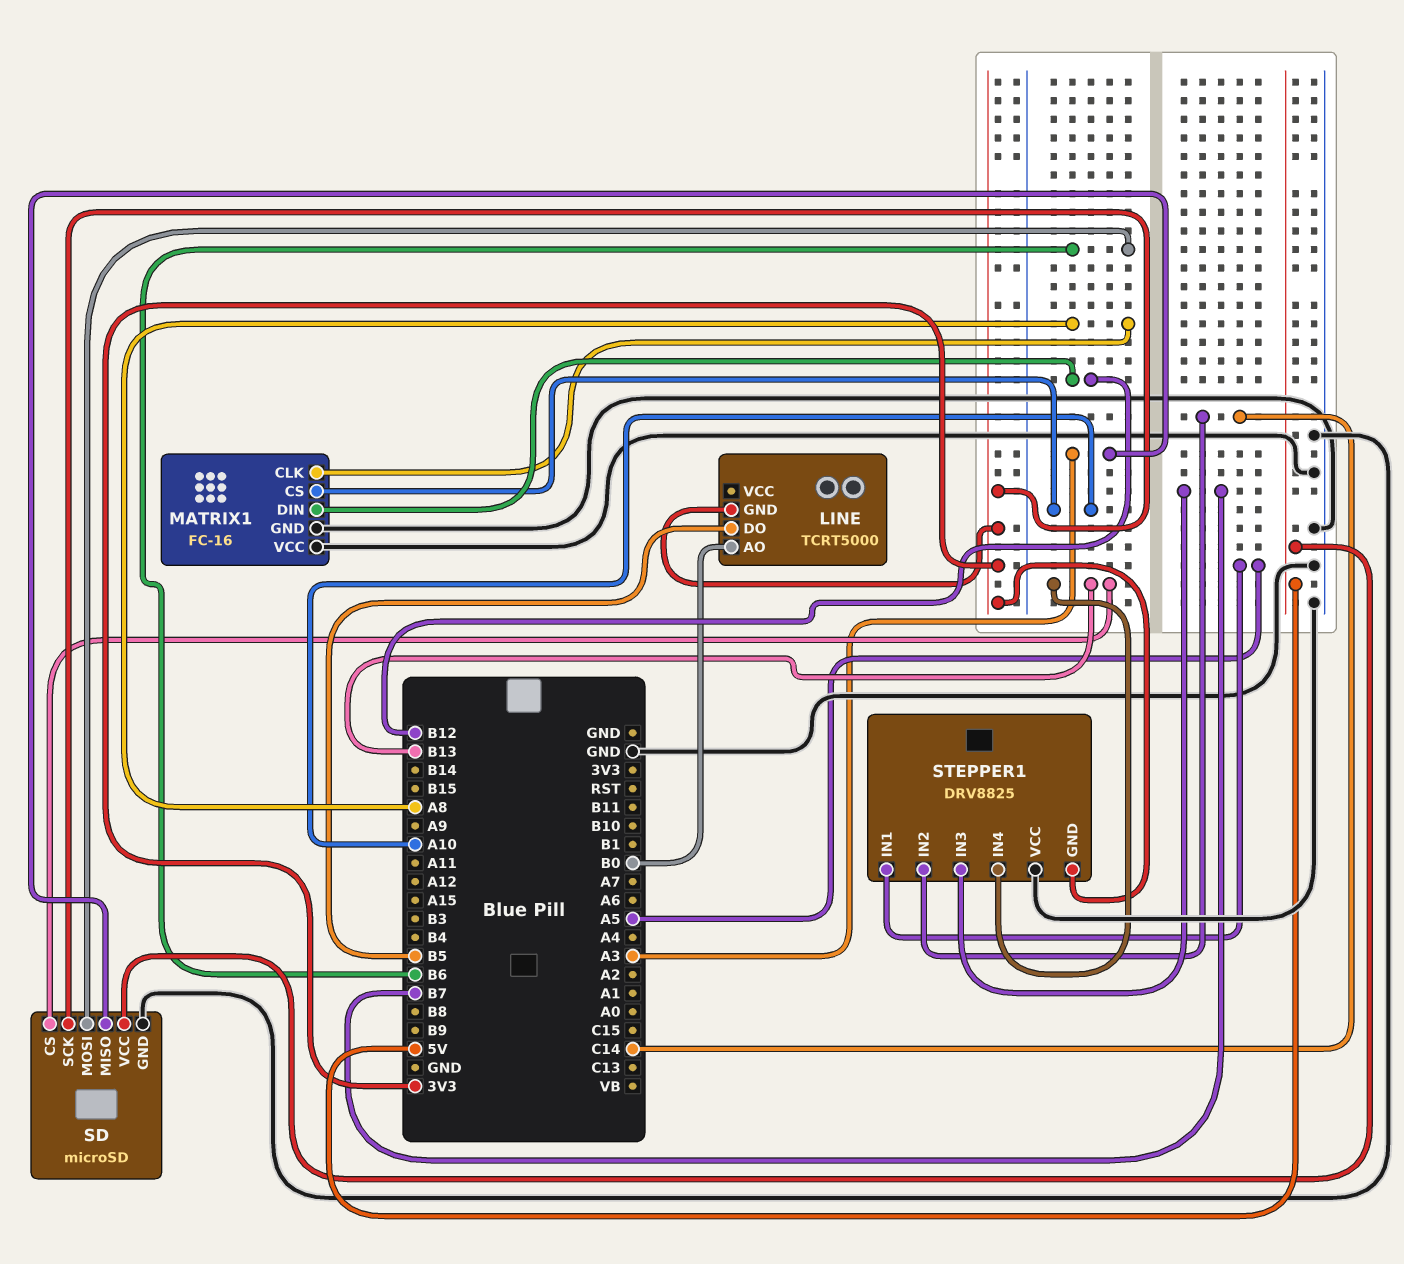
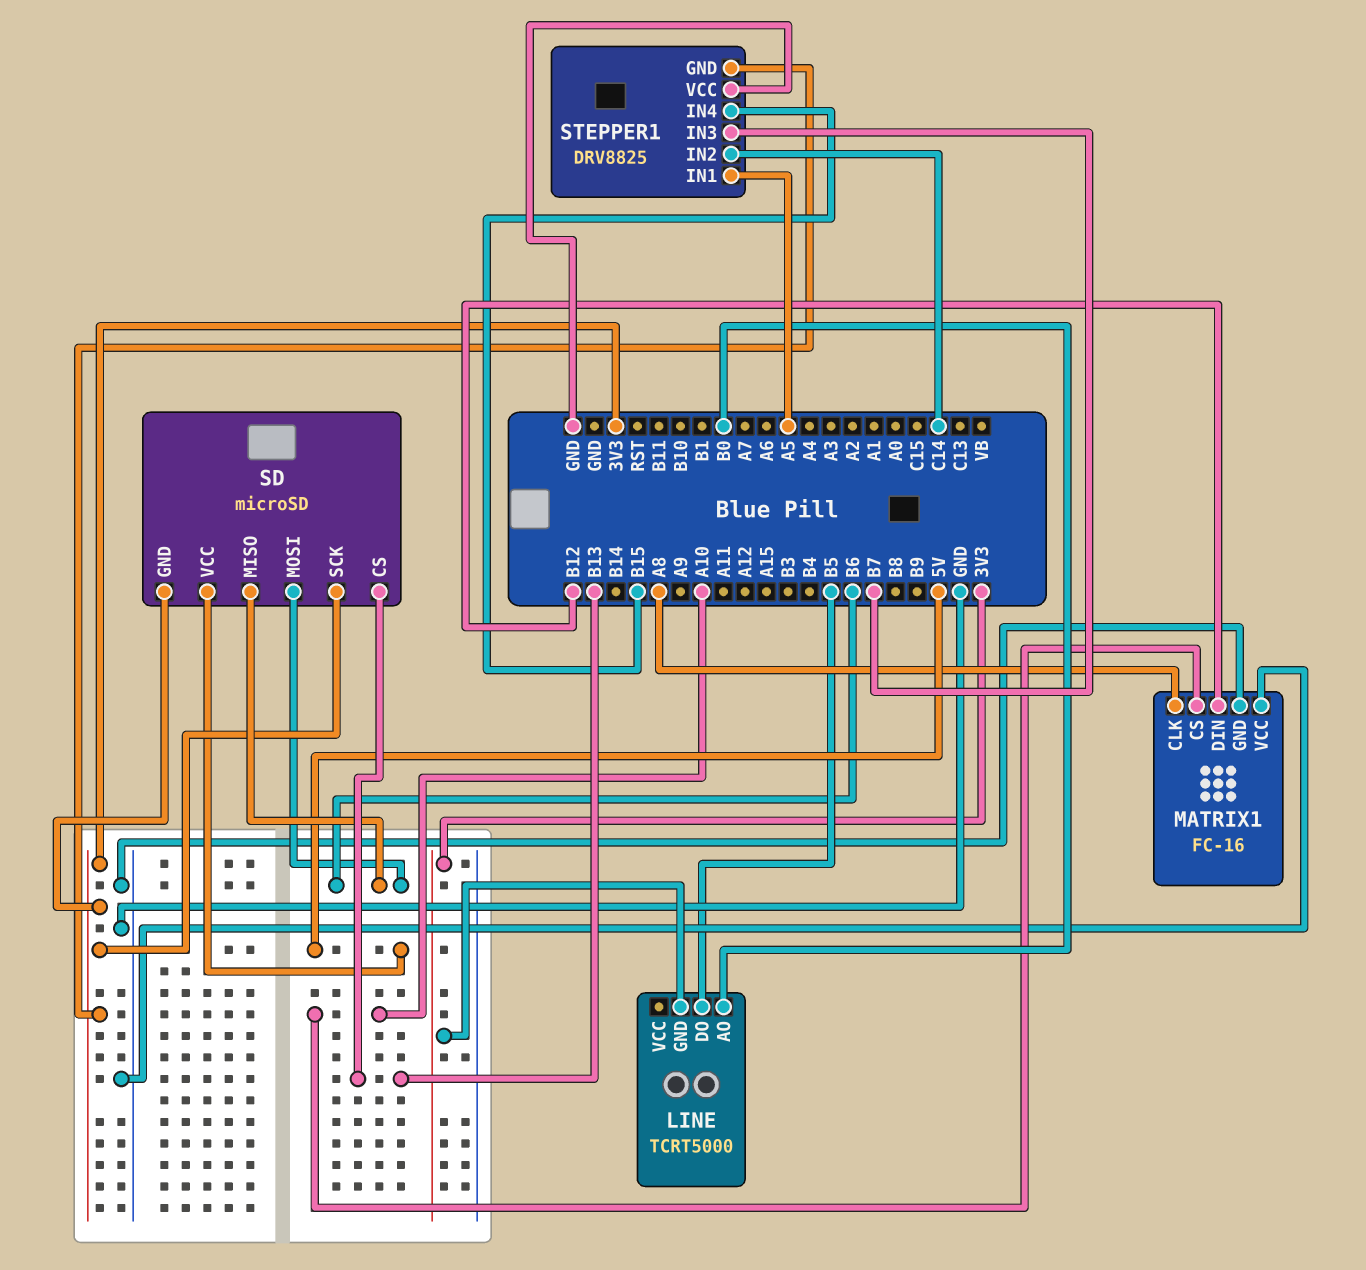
SD pin GND: GND -> 3V3
SD pin MISO: A3 -> B6
STEPPER1 pin IN4: B13 -> B15

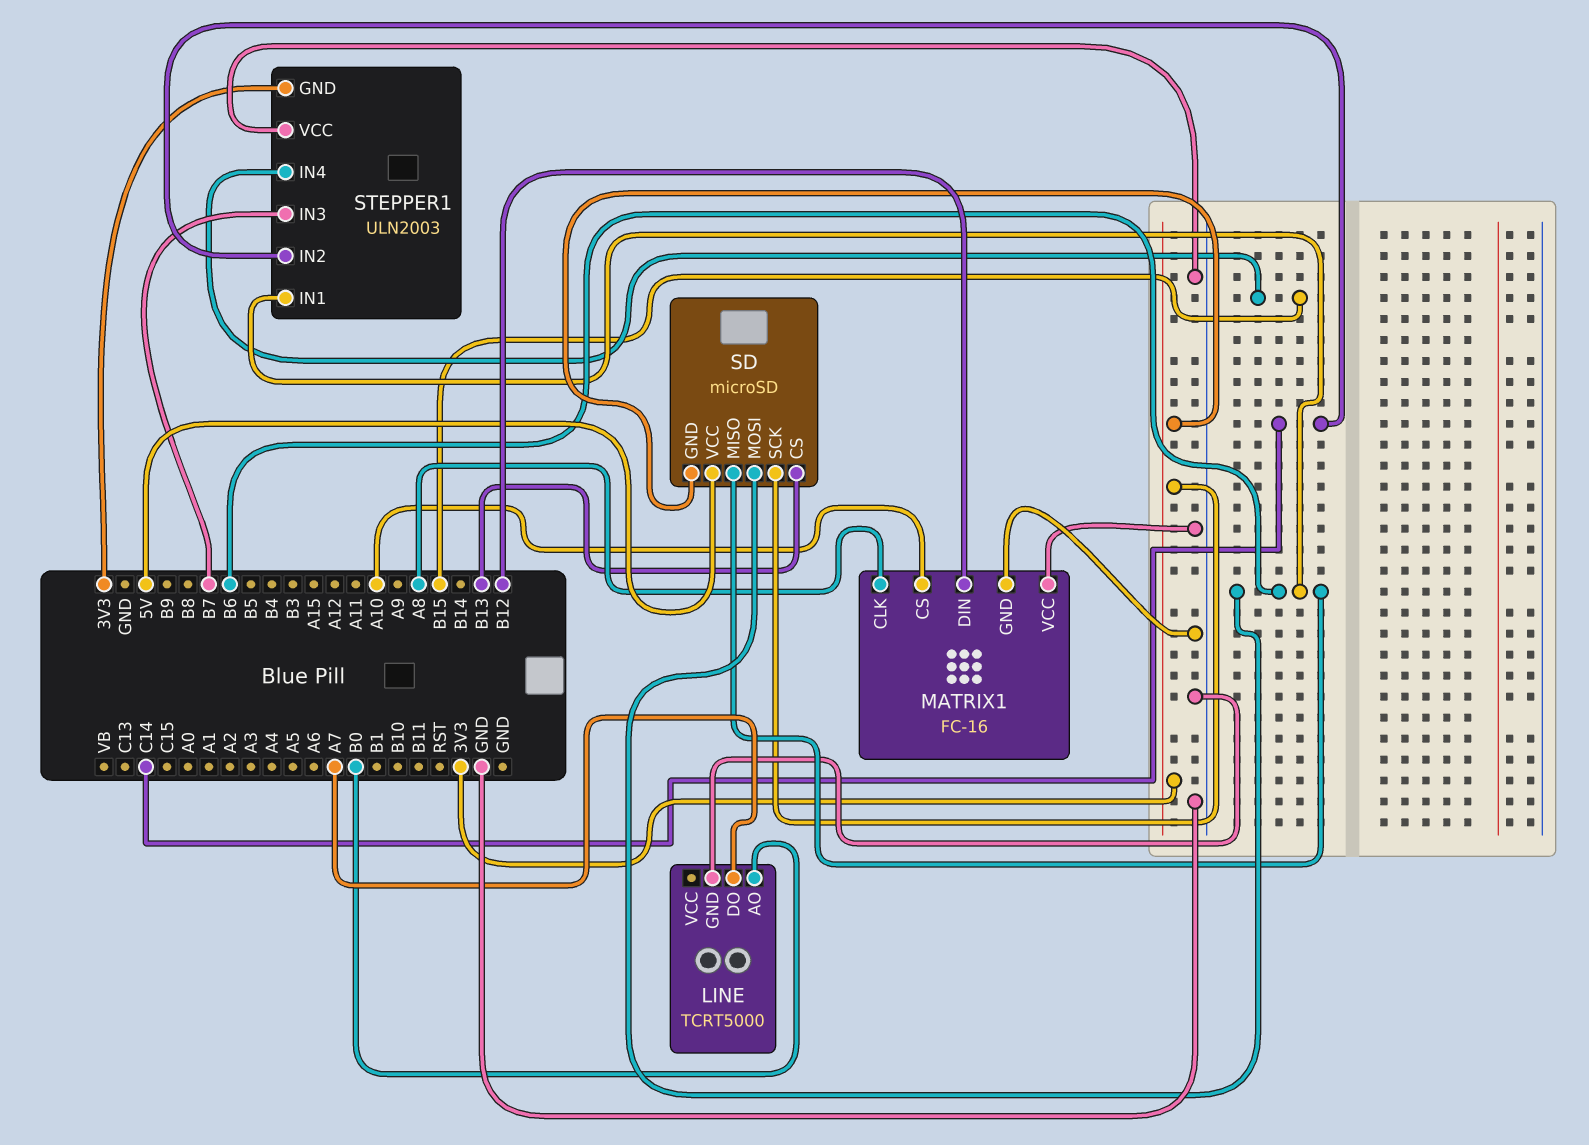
LINE pin DO: B5 -> A7
LINE pin GND: 3V3 -> GND
STEPPER1: DRV8825 -> ULN2003
STEPPER1 pin IN1: A5 -> B6

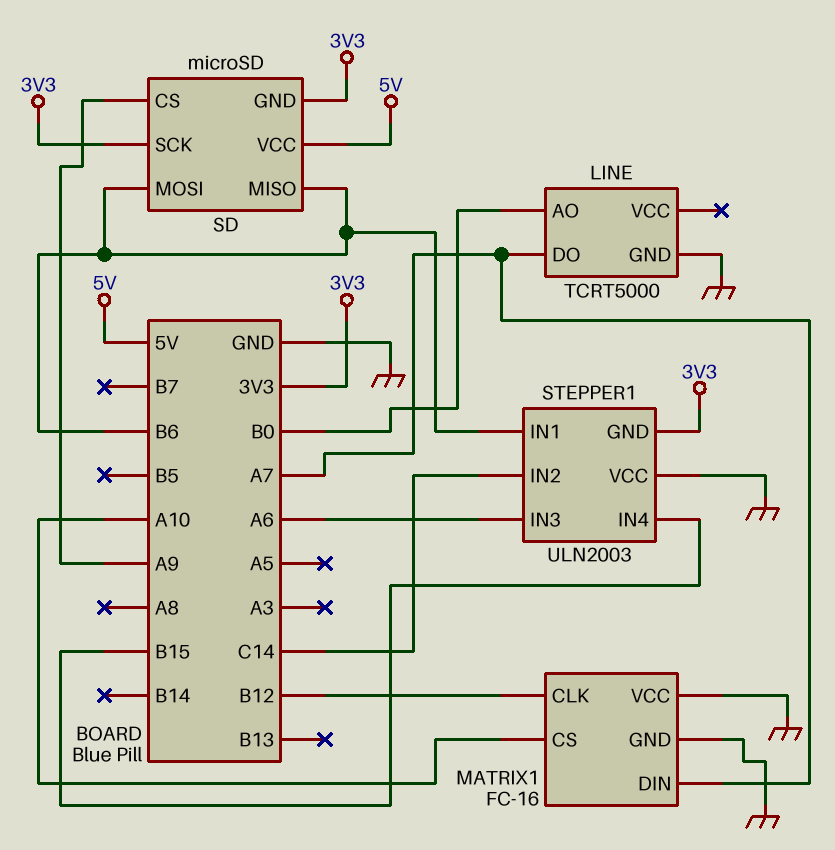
MATRIX1 pin CLK: A8 -> B12
MATRIX1 pin DIN: B12 -> A7
SD pin CS: B13 -> A9
STEPPER1 pin IN3: B7 -> A6

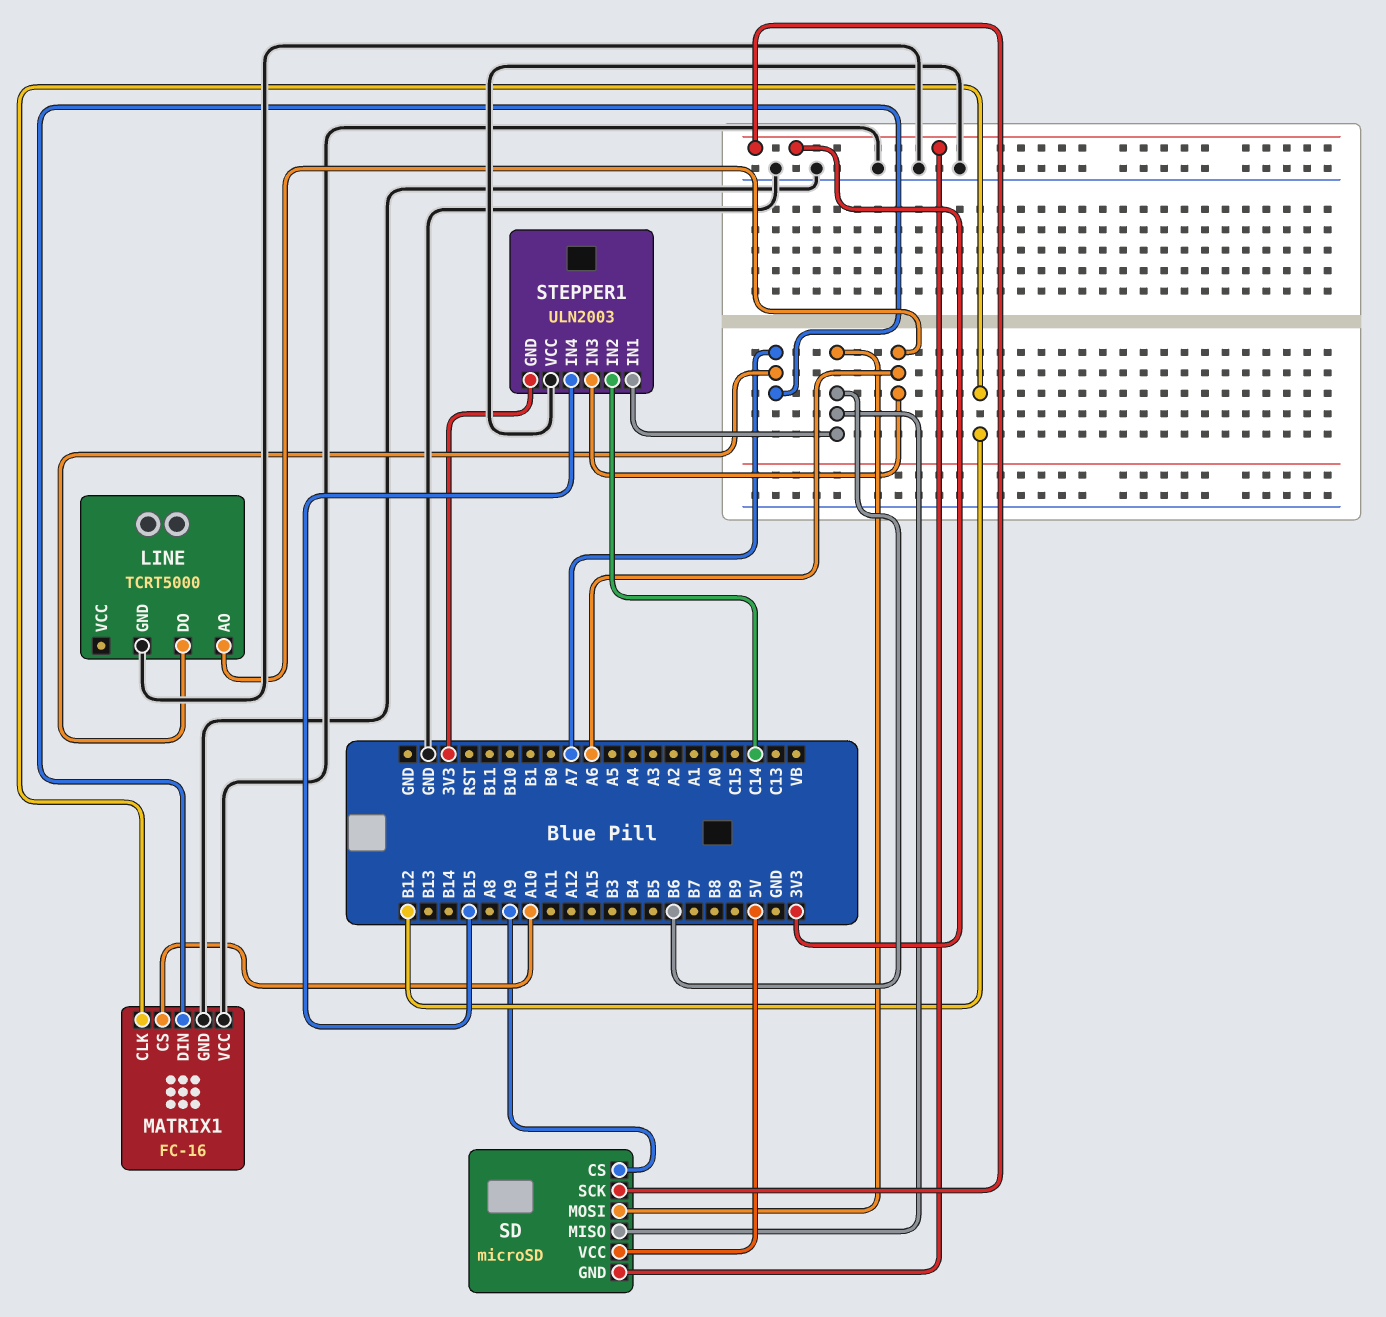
LINE pin AO: B0 -> A6

